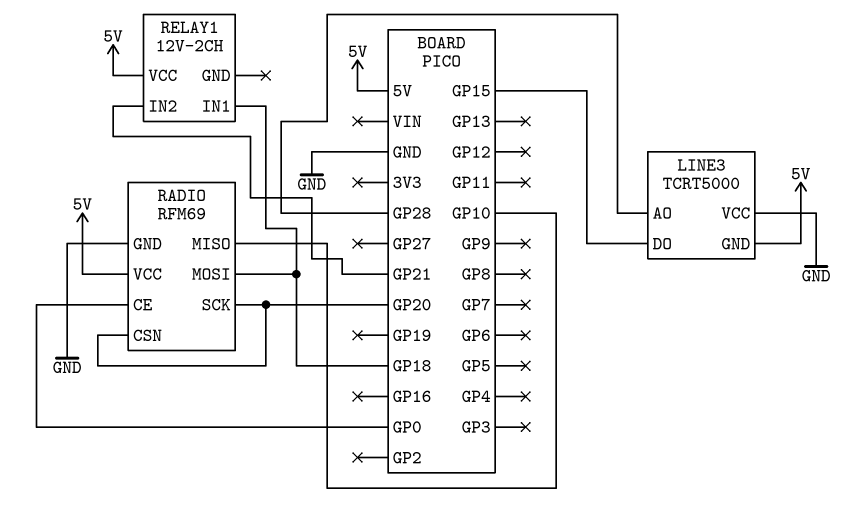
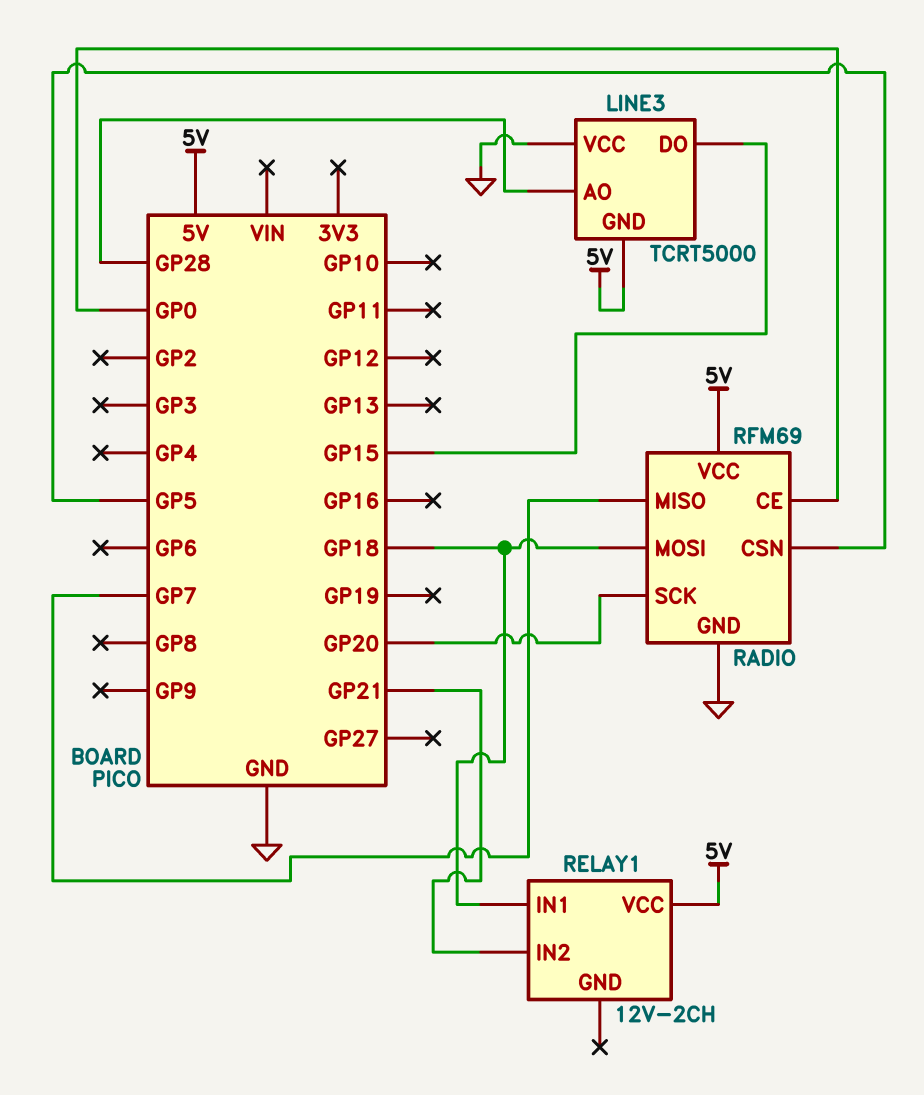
RADIO pin CSN: GP20 -> GP5
RADIO pin MISO: GP10 -> GP7

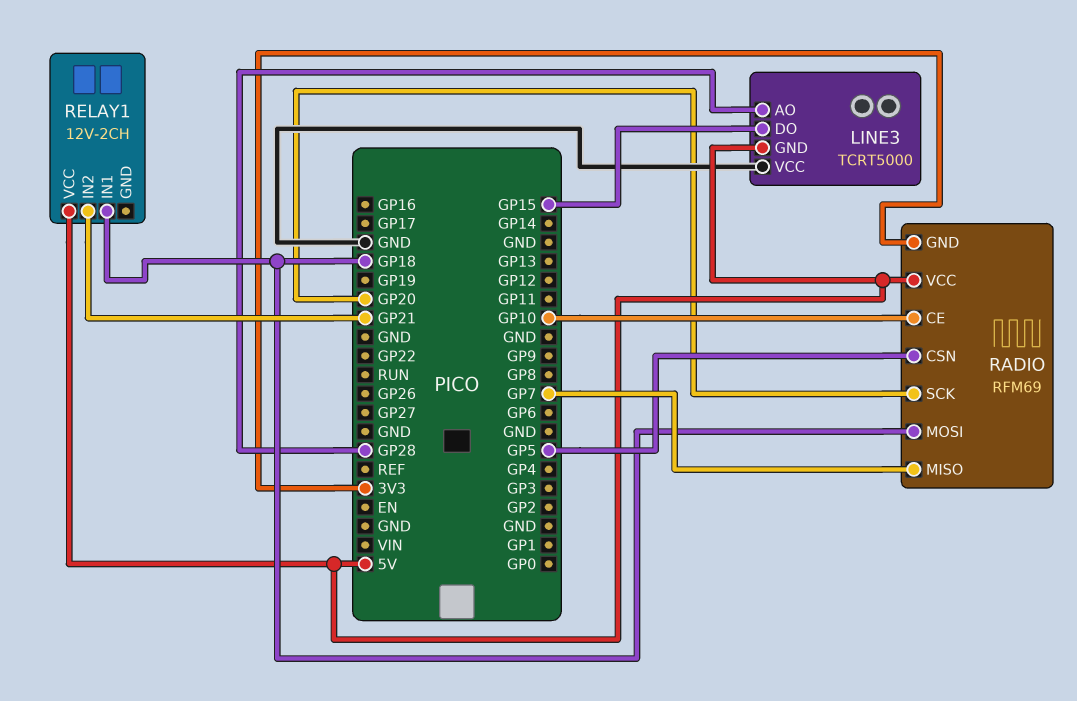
RADIO pin CE: GP0 -> GP10
RADIO pin GND: GND -> 3V3

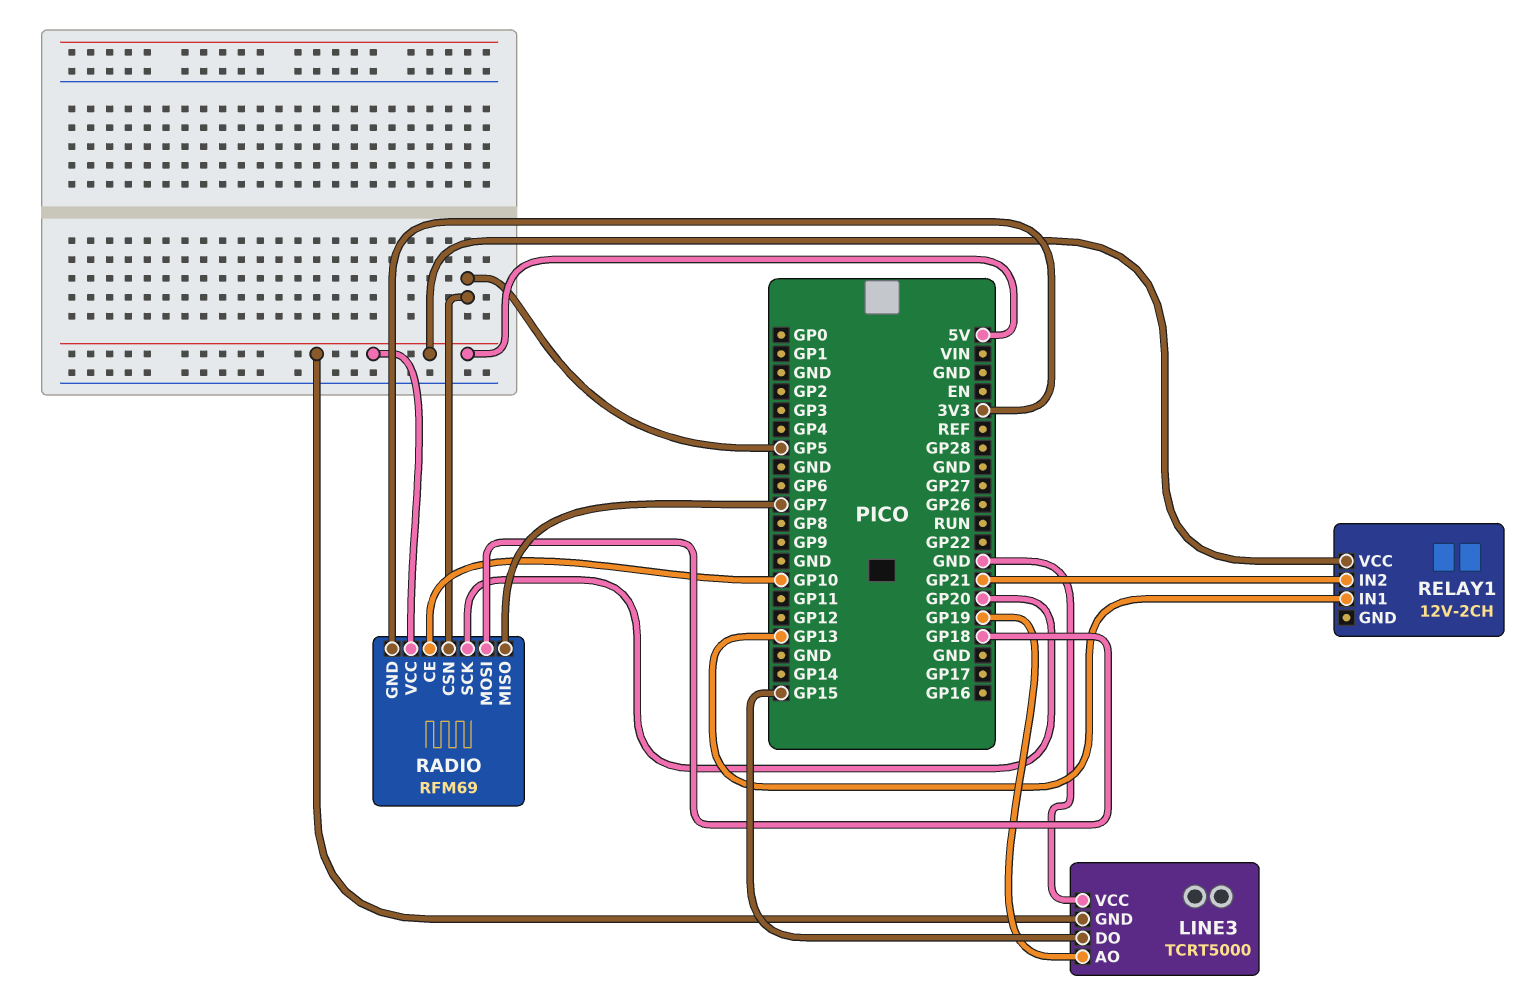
LINE3 pin AO: GP28 -> GP19
RELAY1 pin IN1: GP18 -> GP13

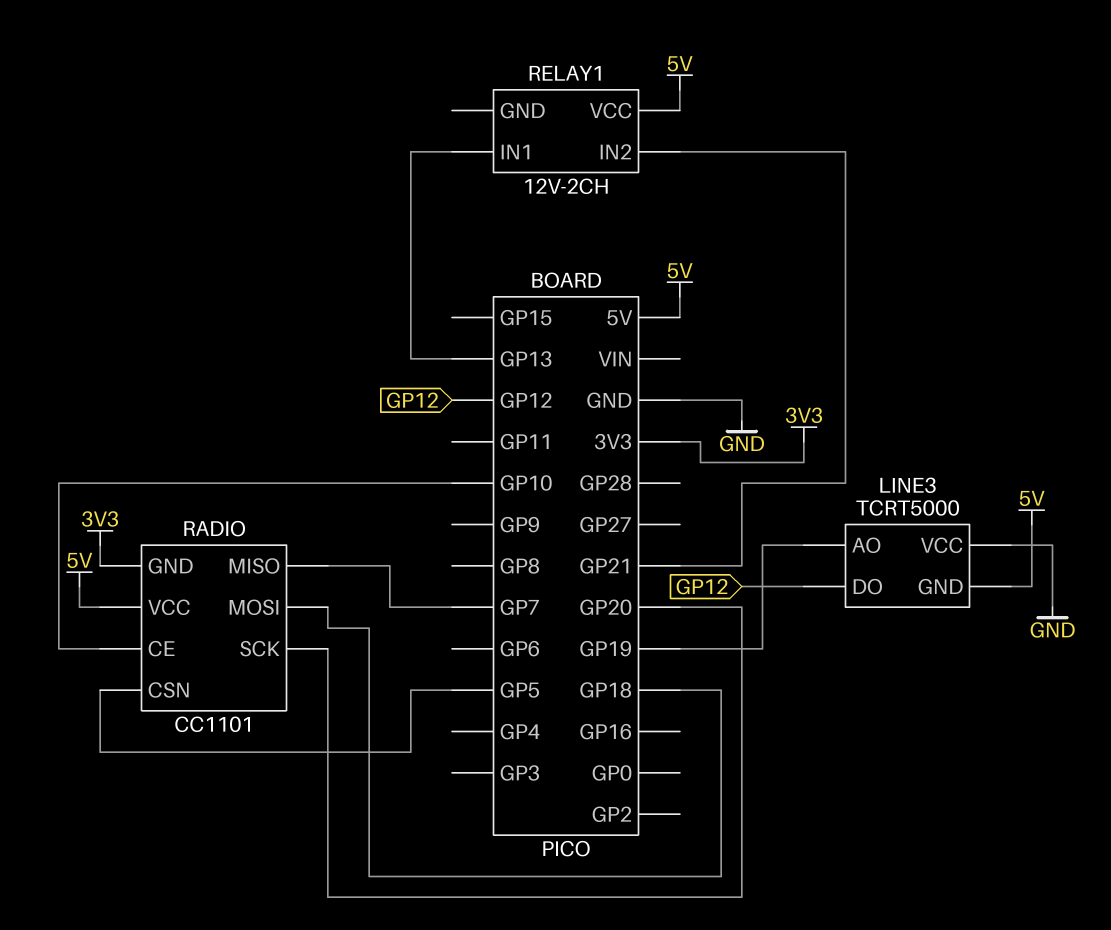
LINE3 pin DO: GP15 -> GP12
RADIO: RFM69 -> CC1101

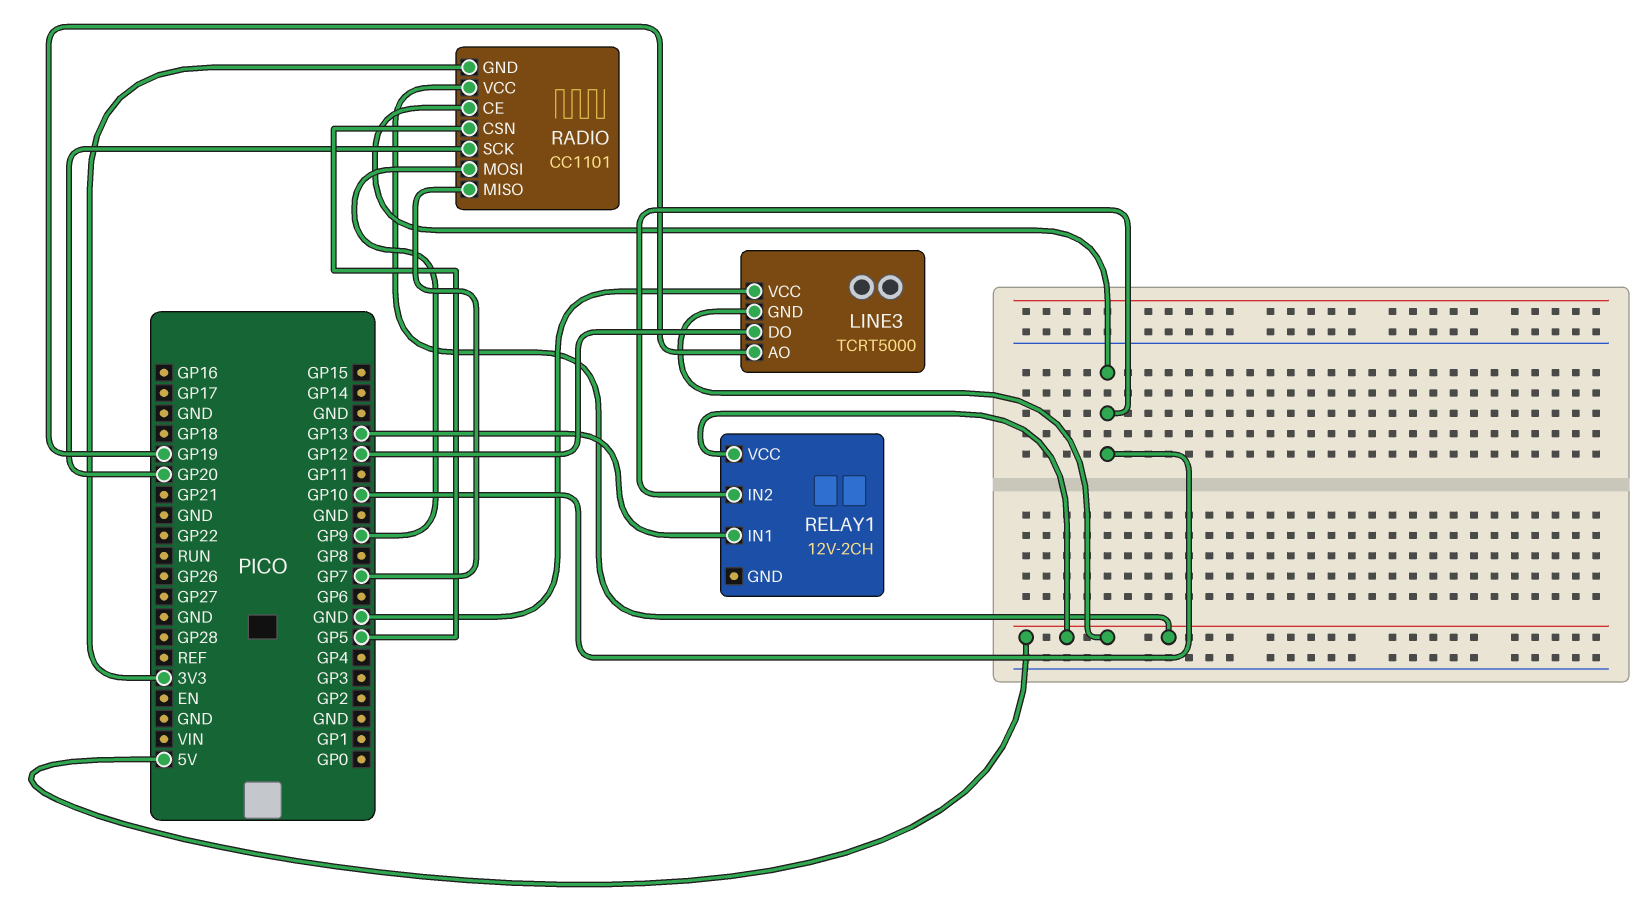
RADIO pin MOSI: GP18 -> GP9
RELAY1 pin IN2: GP21 -> GP10

